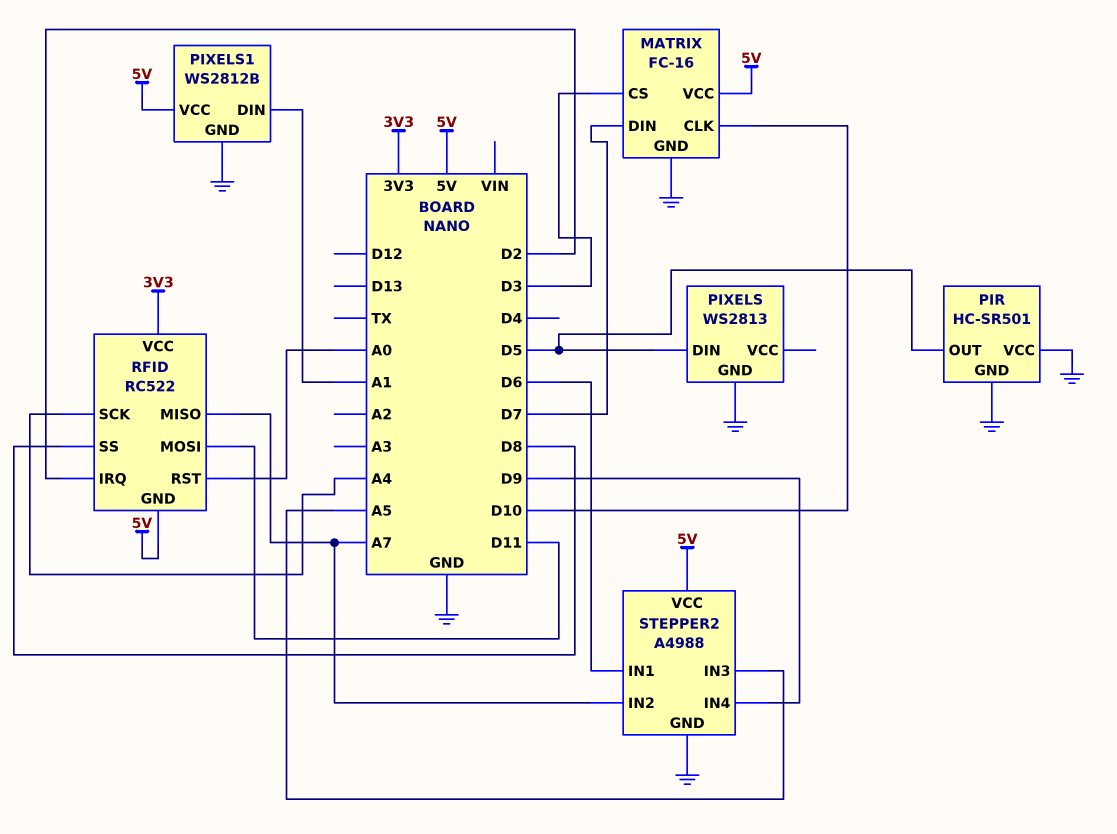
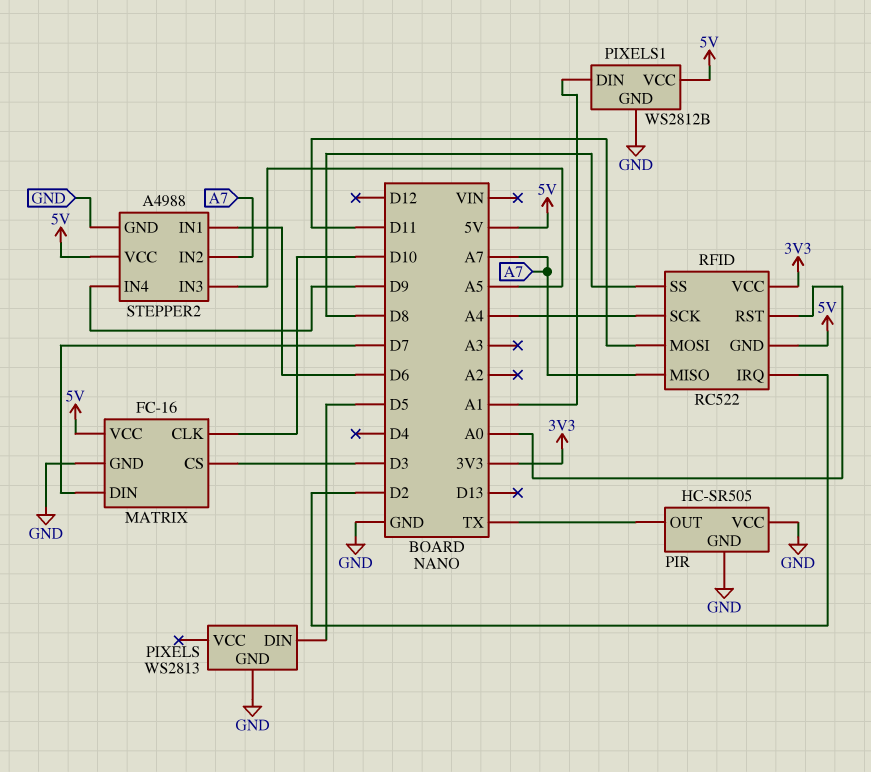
PIR: HC-SR501 -> HC-SR505
PIR pin OUT: D5 -> TX

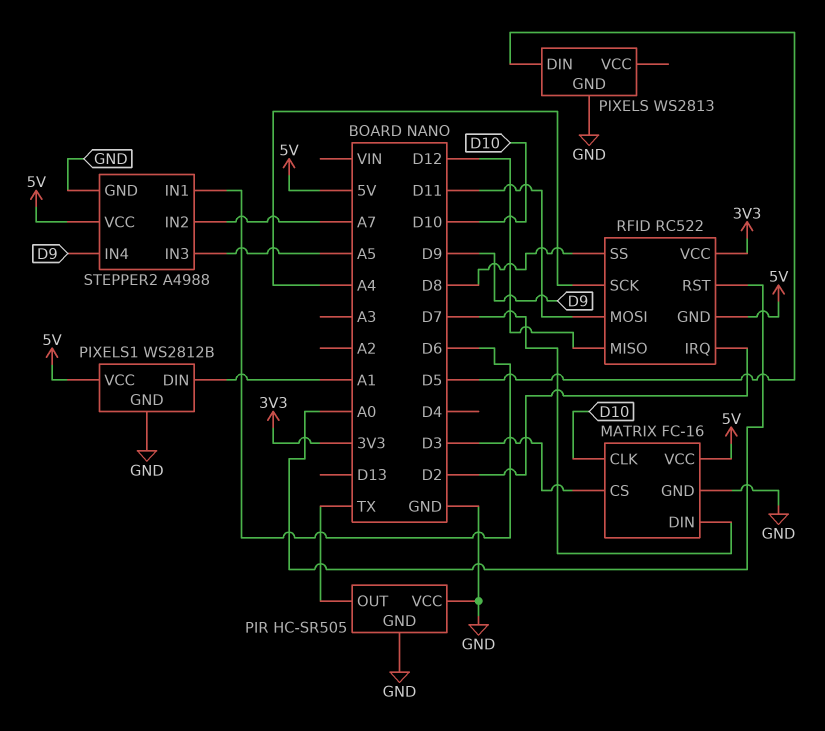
RFID pin MISO: A7 -> D12

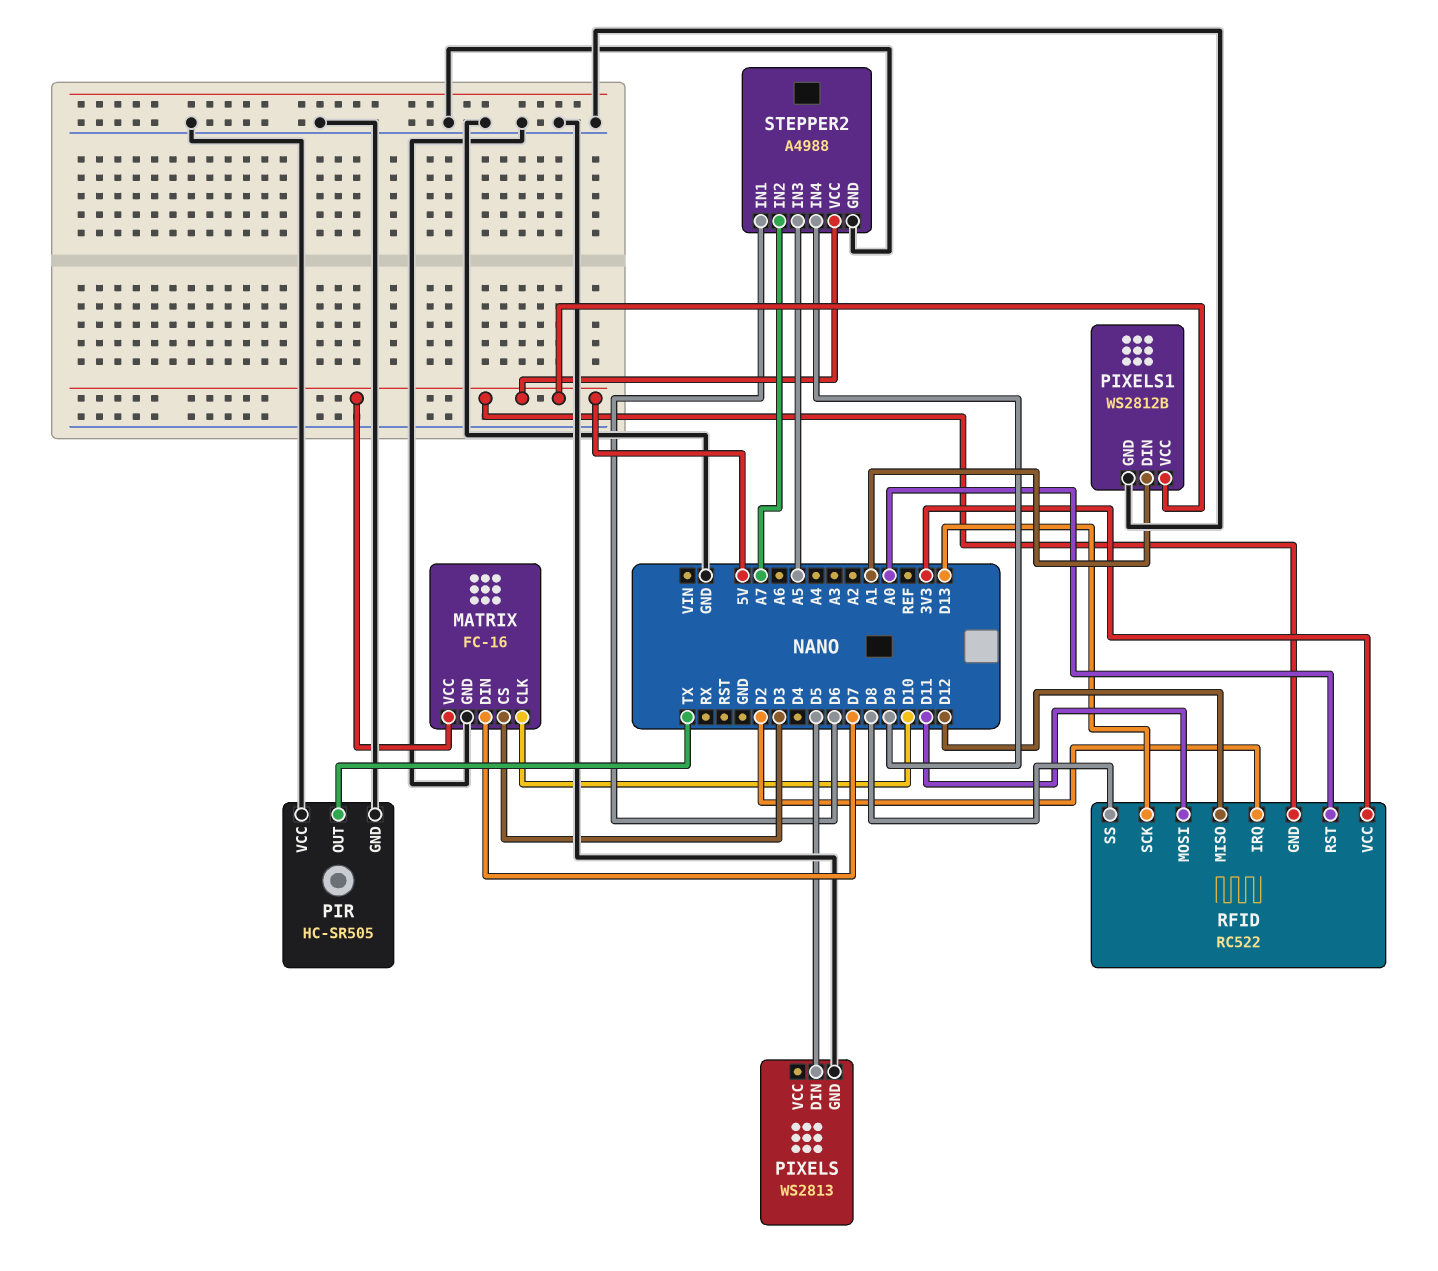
RFID pin SCK: A4 -> D13

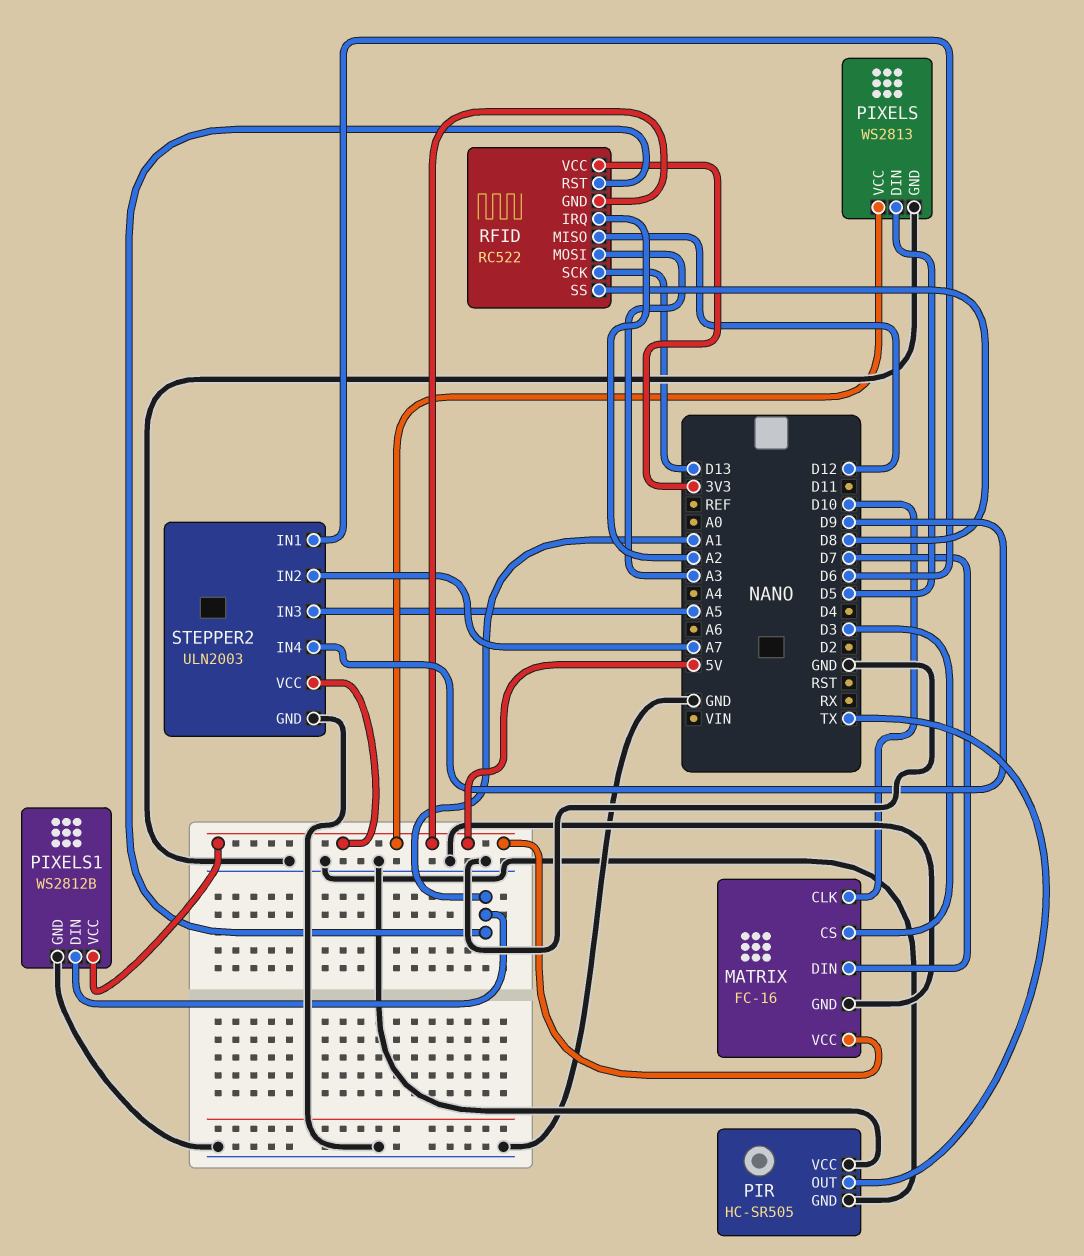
PIXELS pin VCC: none -> 5V
RFID pin IRQ: D2 -> A2
RFID pin MOSI: D11 -> A3
RFID pin RST: A0 -> A1
STEPPER2: A4988 -> ULN2003

